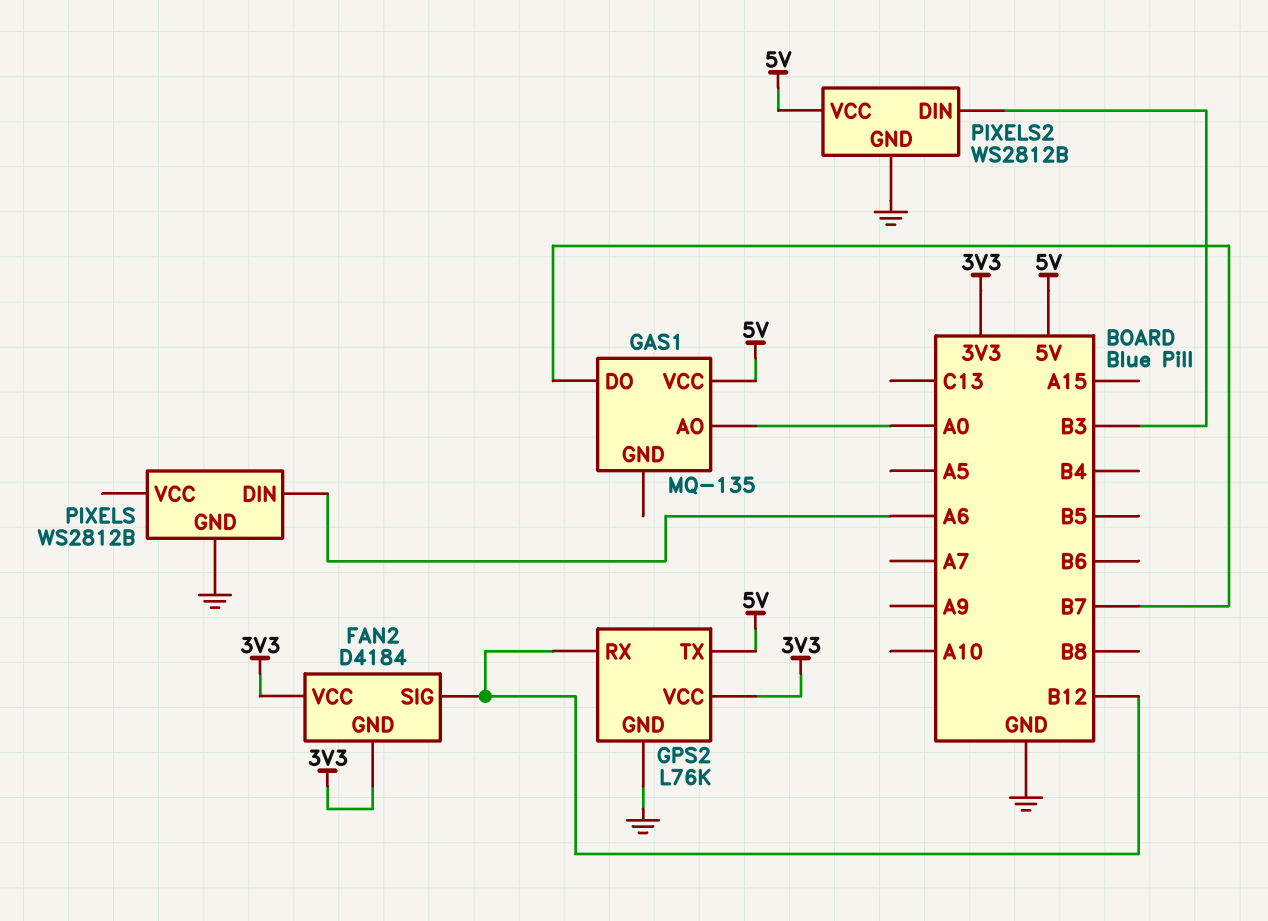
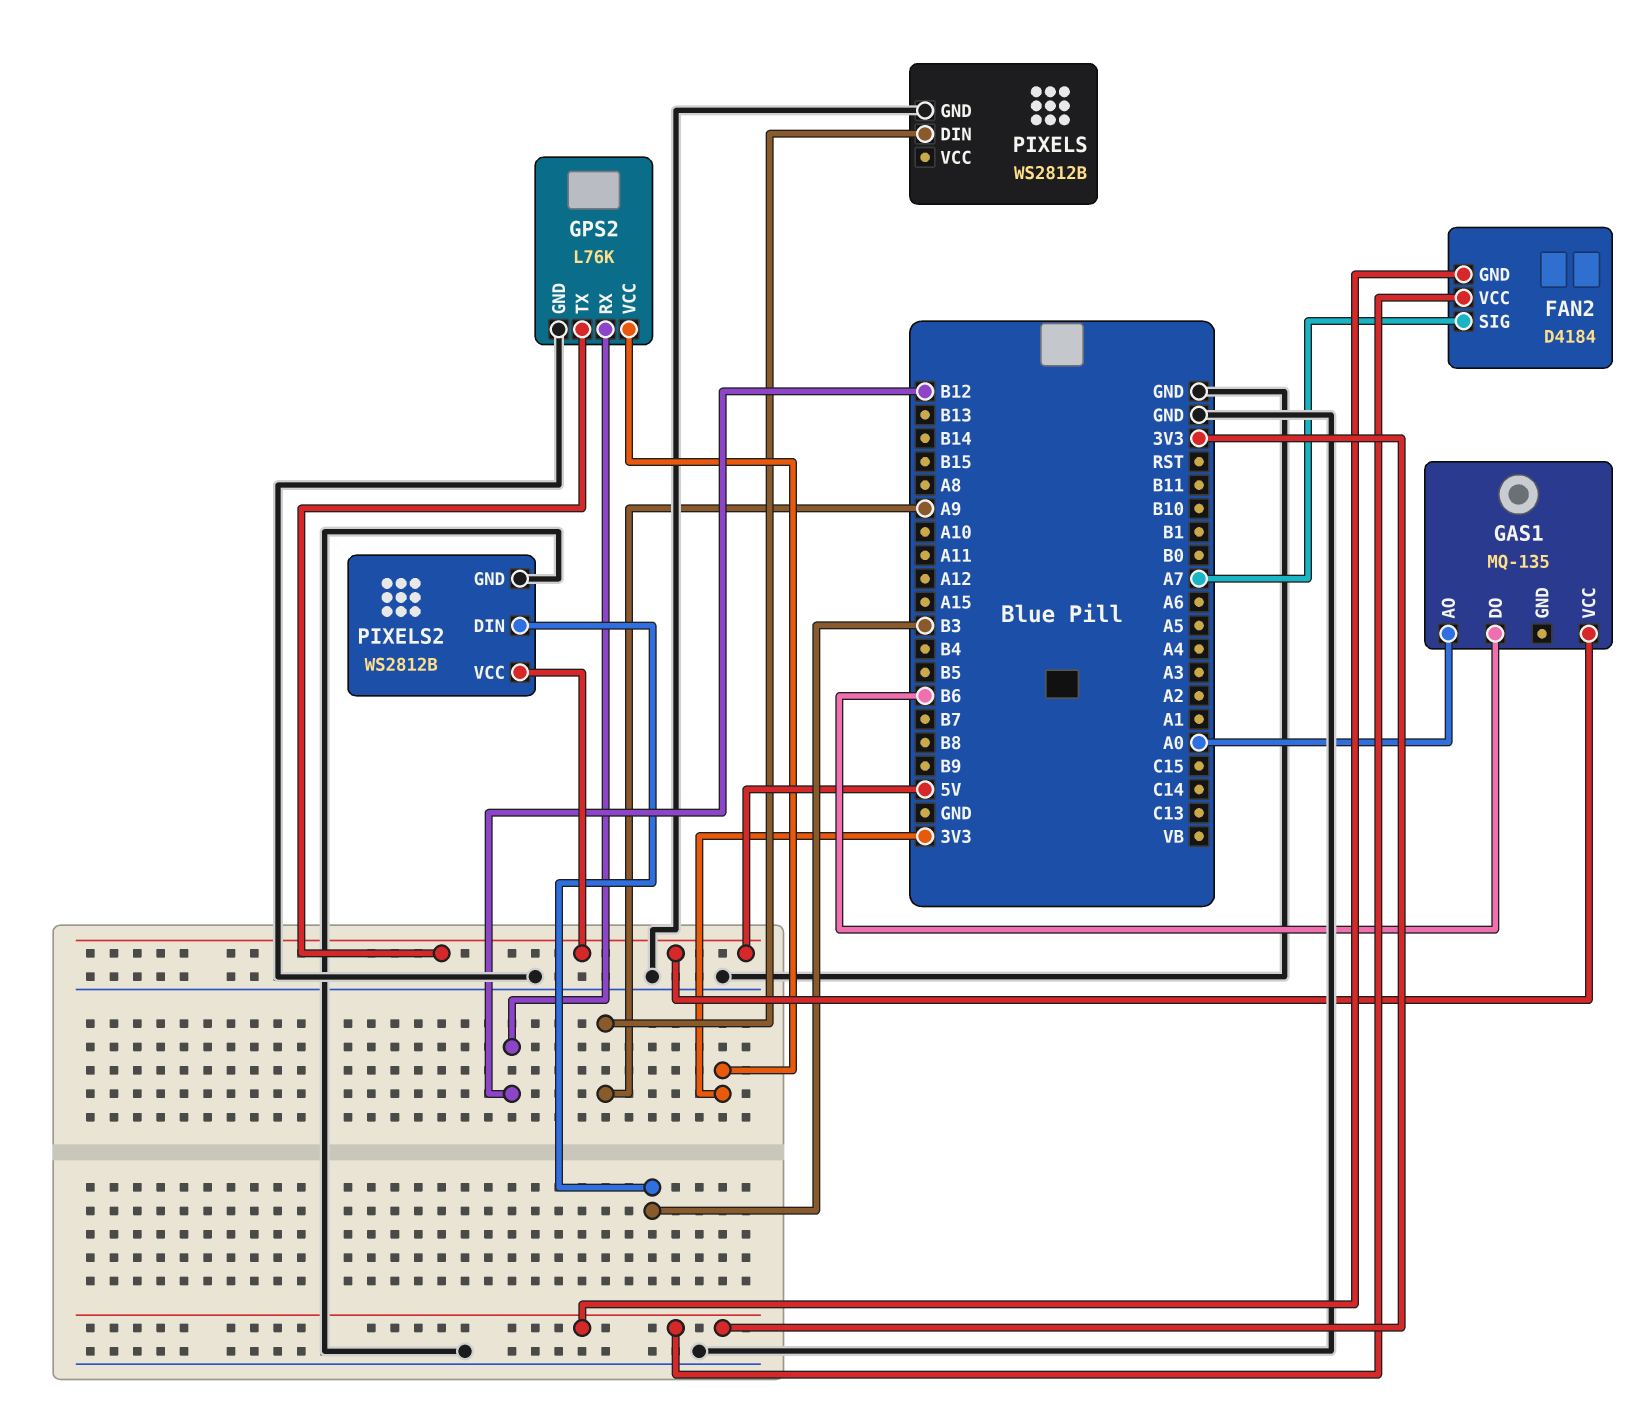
FAN2 pin SIG: B12 -> A7
GAS1 pin DO: B7 -> B6
PIXELS pin DIN: A6 -> A9

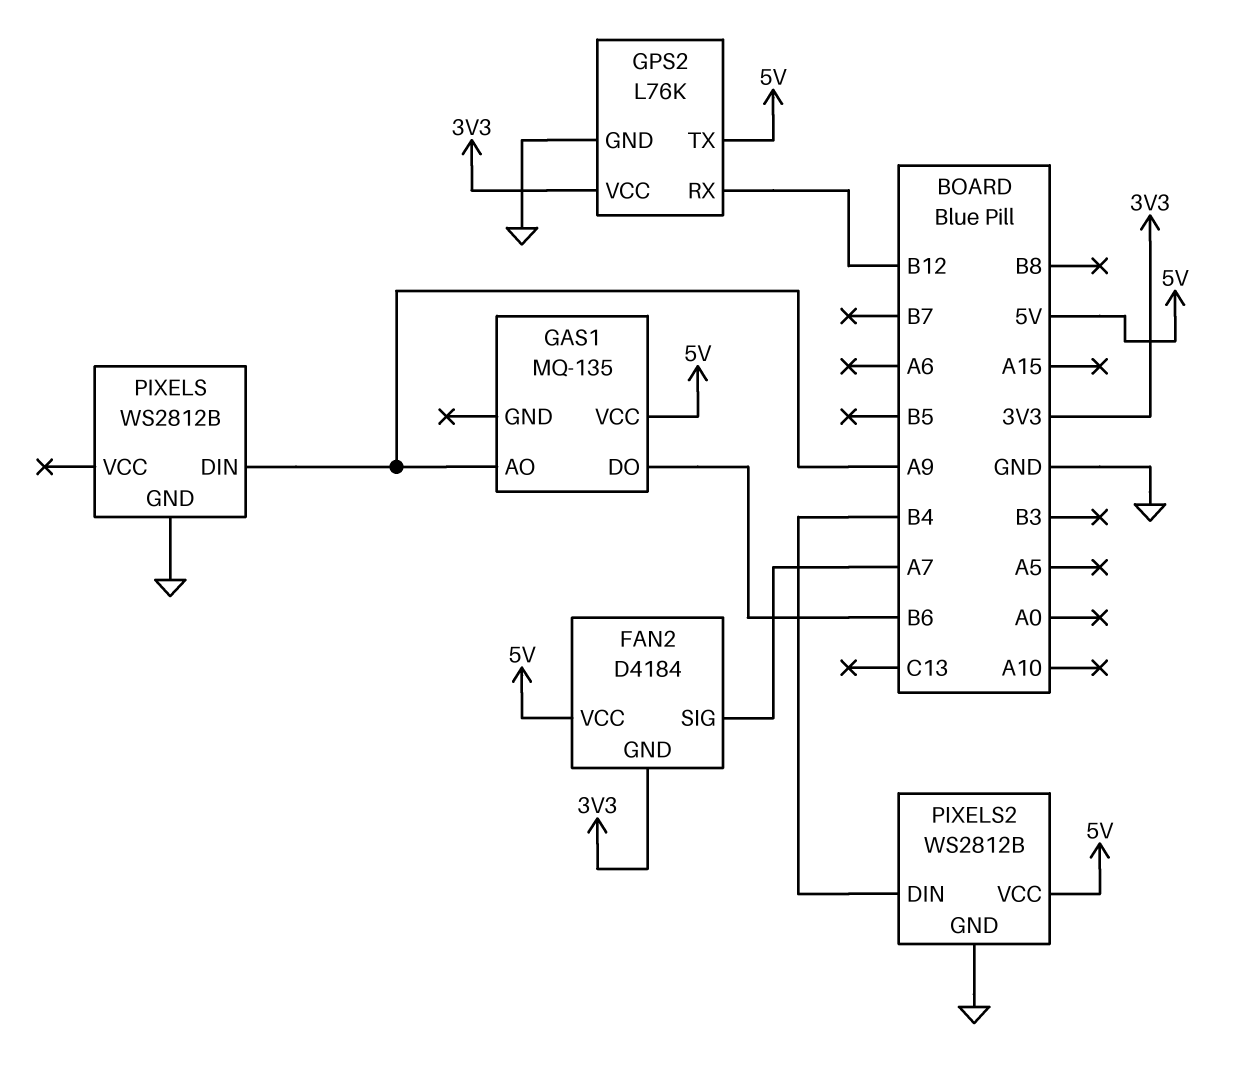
FAN2 pin VCC: 3V3 -> 5V
GAS1 pin AO: A0 -> A9
PIXELS2 pin DIN: B3 -> B4

